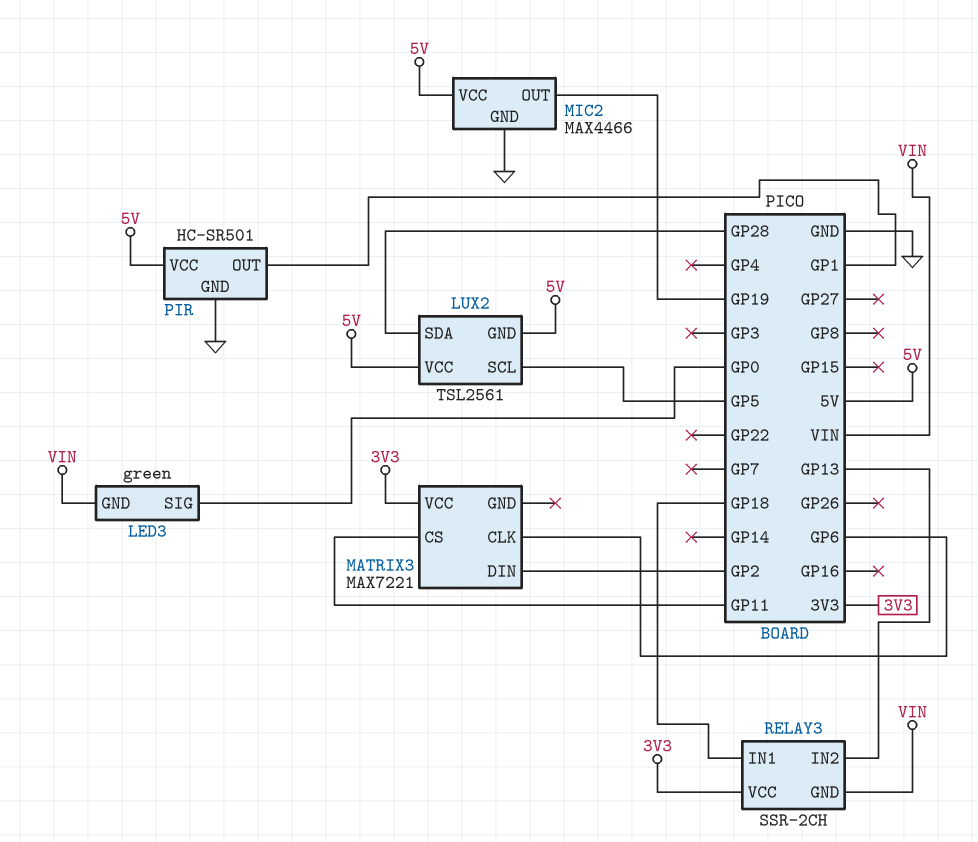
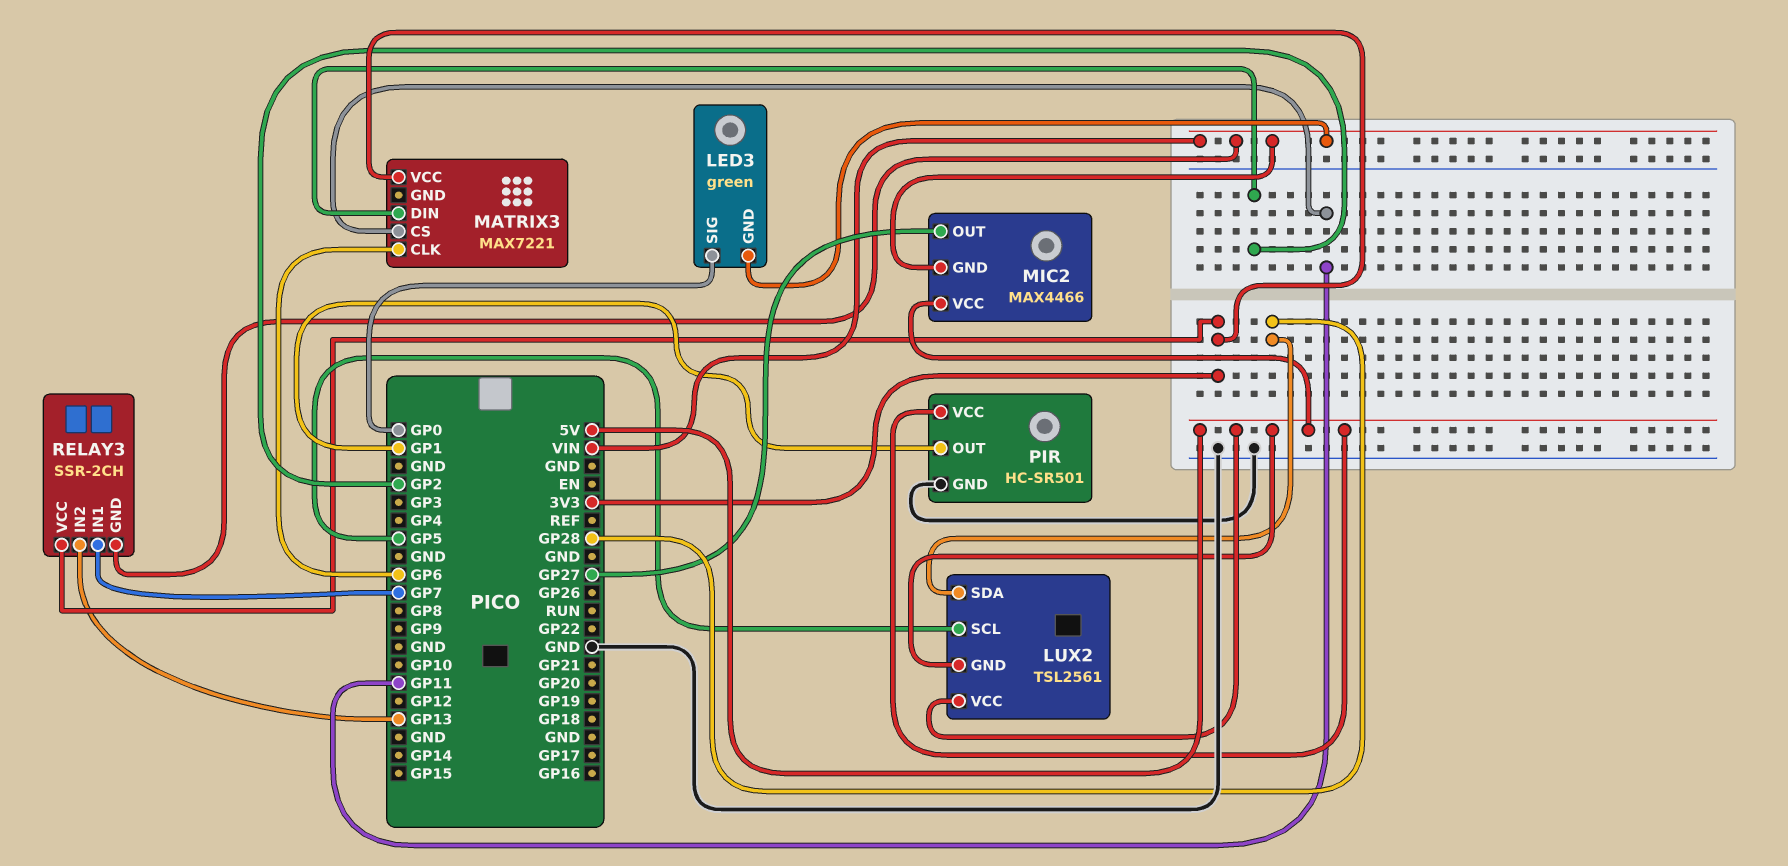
MIC2 pin GND: GND -> VIN
MIC2 pin OUT: GP19 -> GP27
RELAY3 pin IN1: GP18 -> GP7

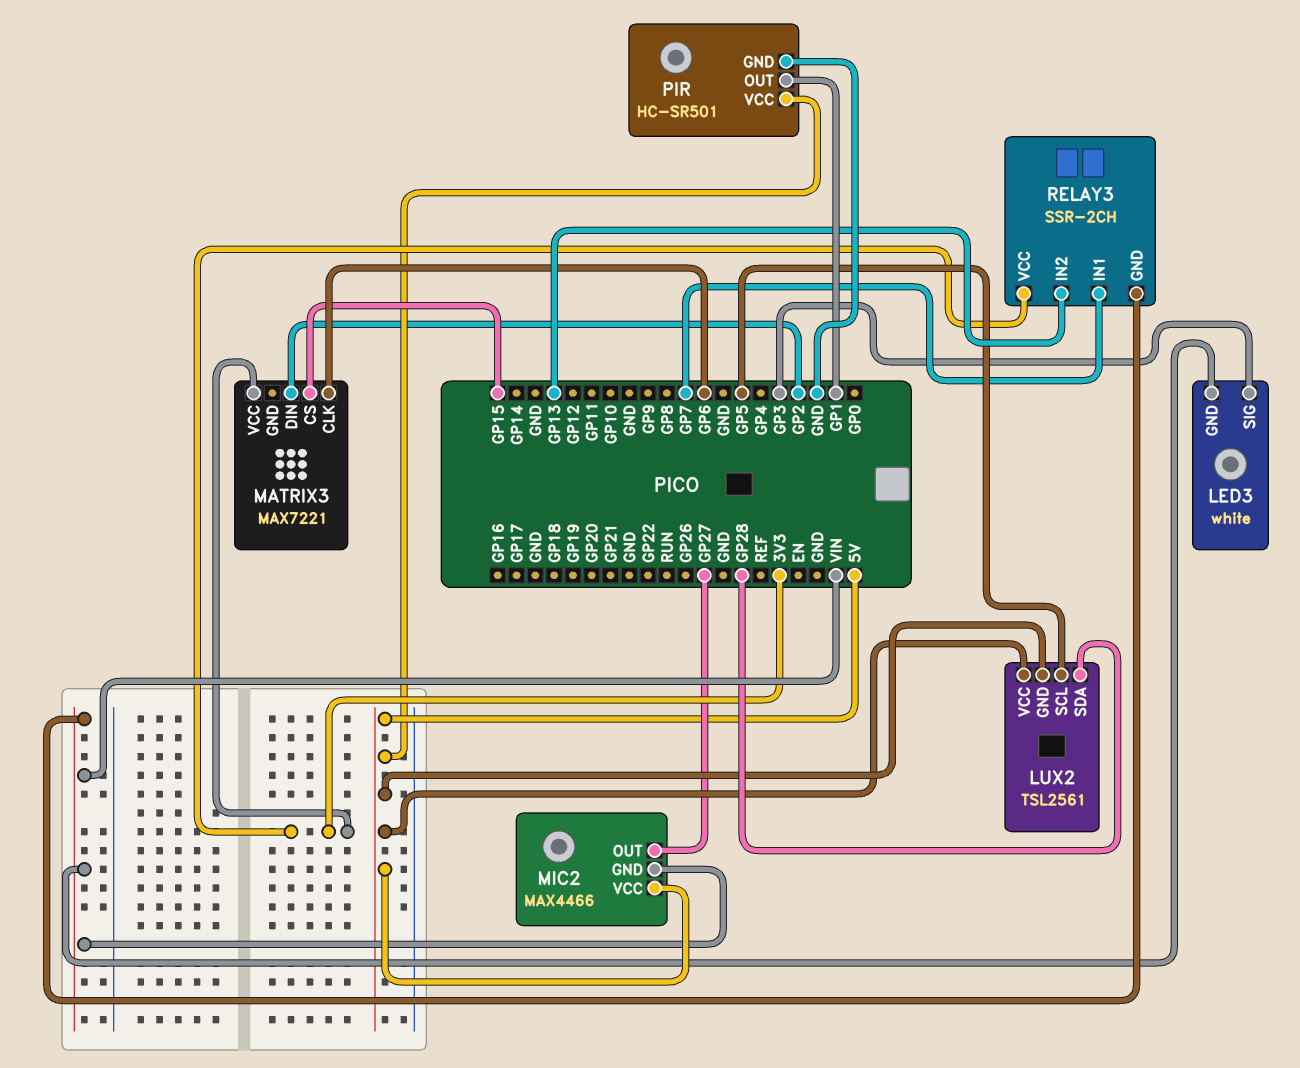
LED3: green -> white
LED3 pin SIG: GP0 -> GP3
MATRIX3 pin CS: GP11 -> GP15

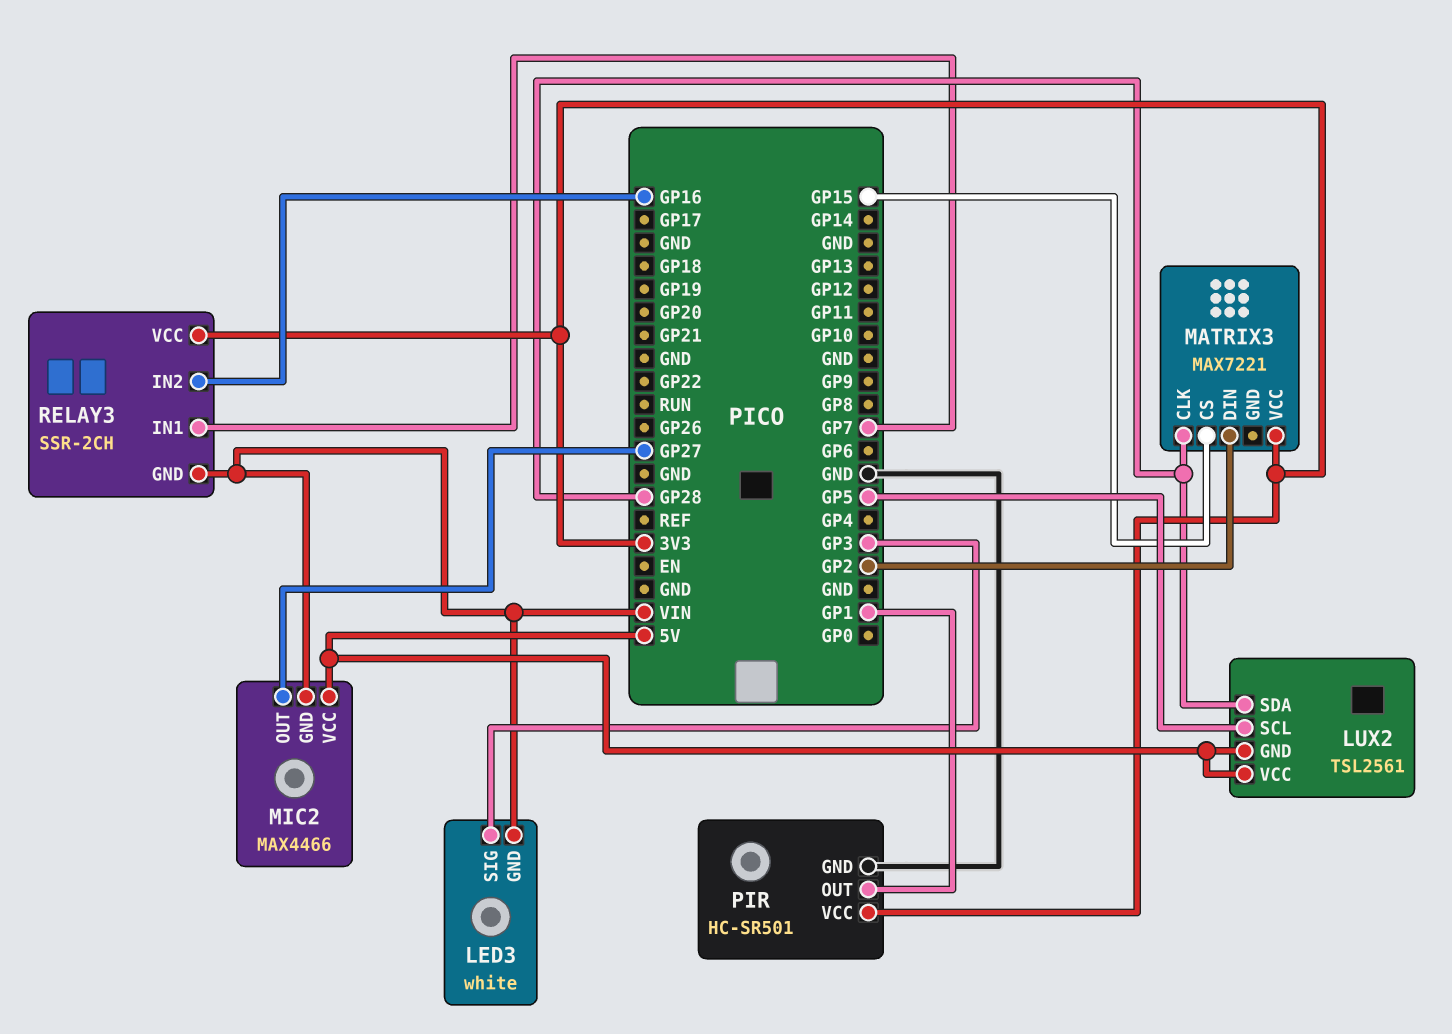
MATRIX3 pin CLK: GP6 -> GP28
PIR pin VCC: 5V -> 3V3
RELAY3 pin IN2: GP13 -> GP16

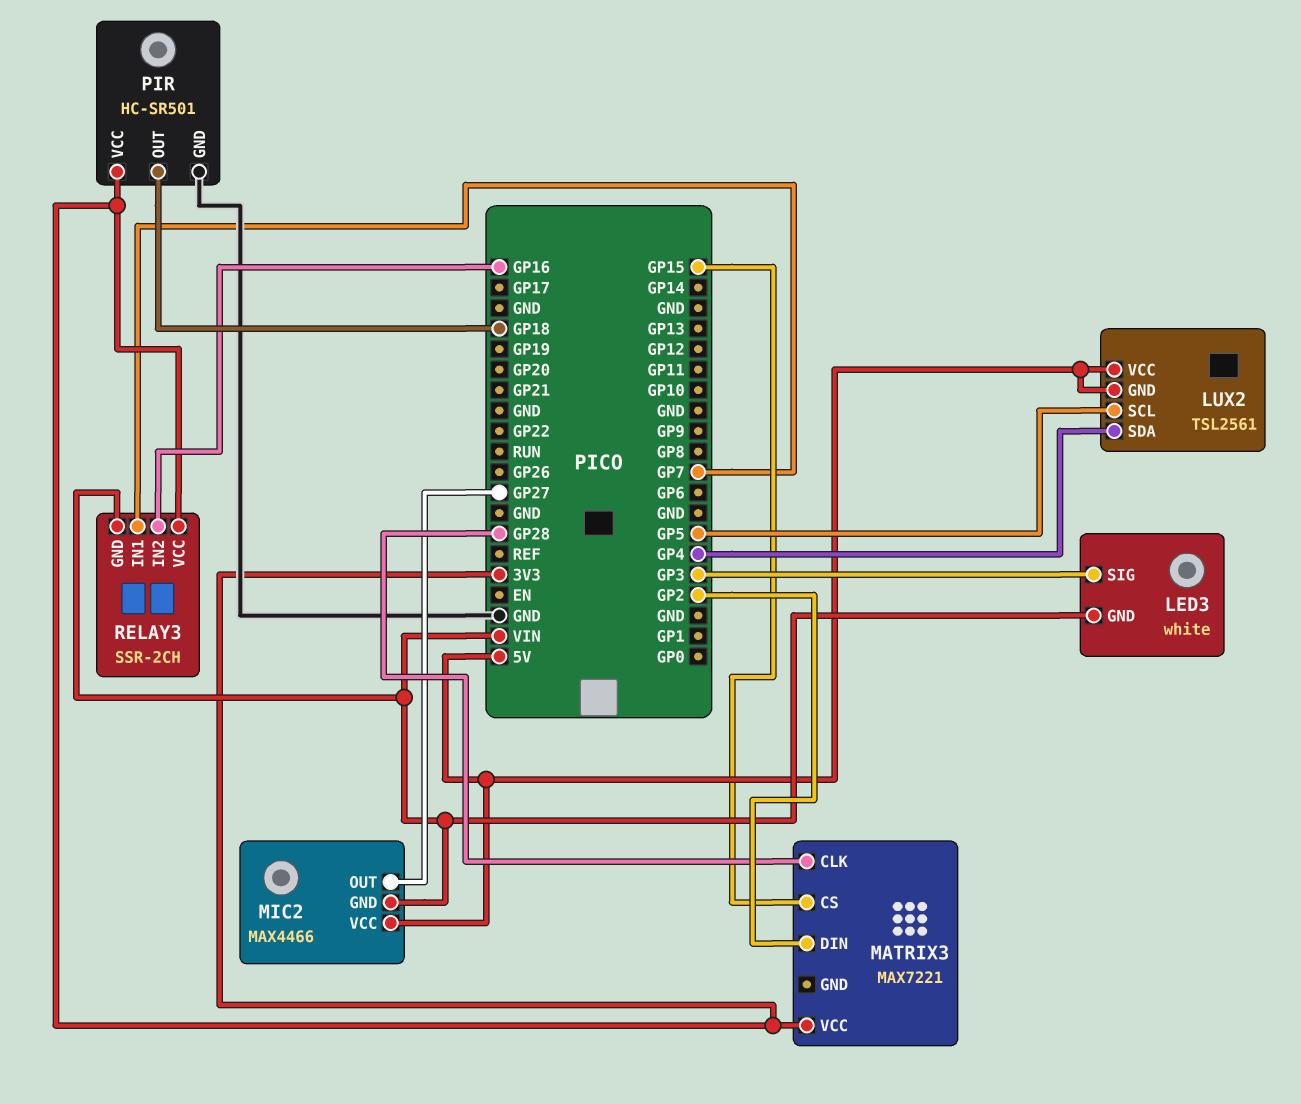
LUX2 pin SDA: GP28 -> GP4
PIR pin OUT: GP1 -> GP18

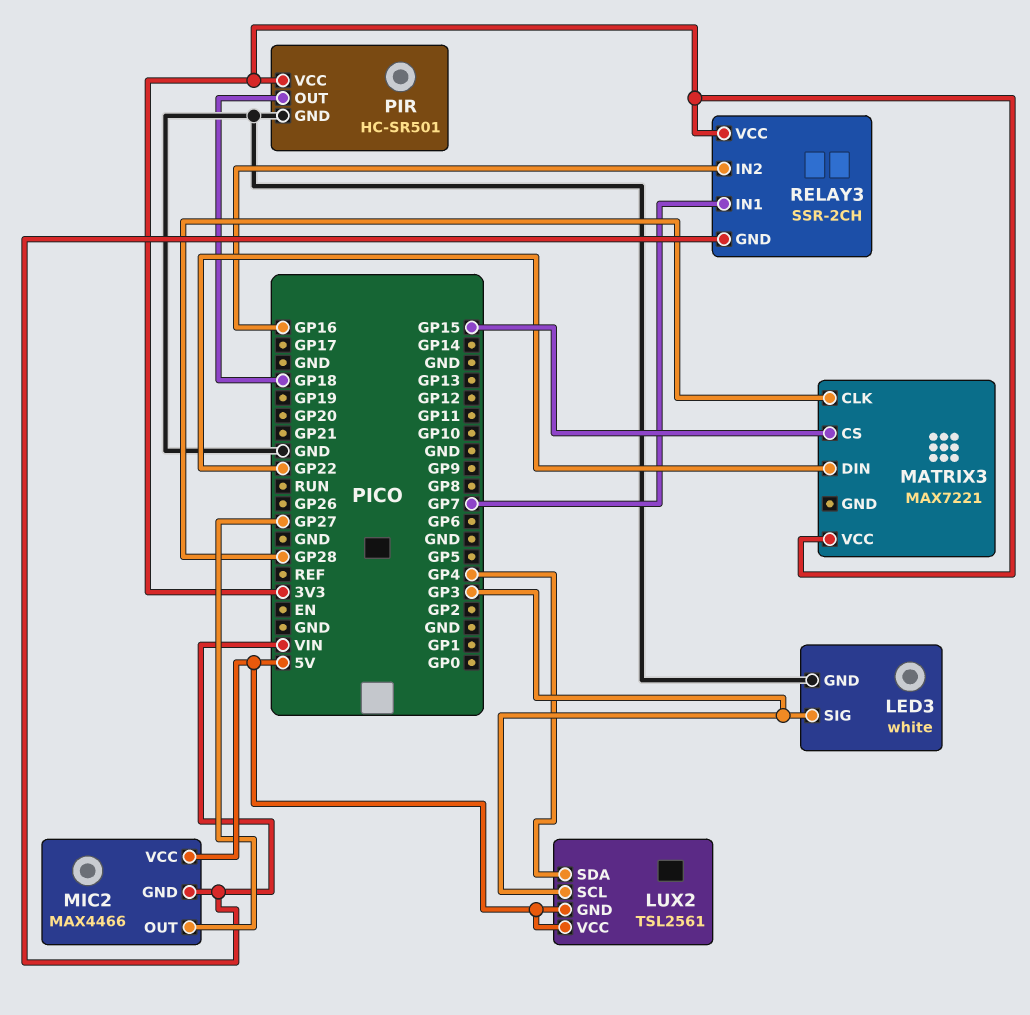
LED3 pin GND: VIN -> GND
LUX2 pin SCL: GP5 -> GP3
MATRIX3 pin DIN: GP2 -> GP22

